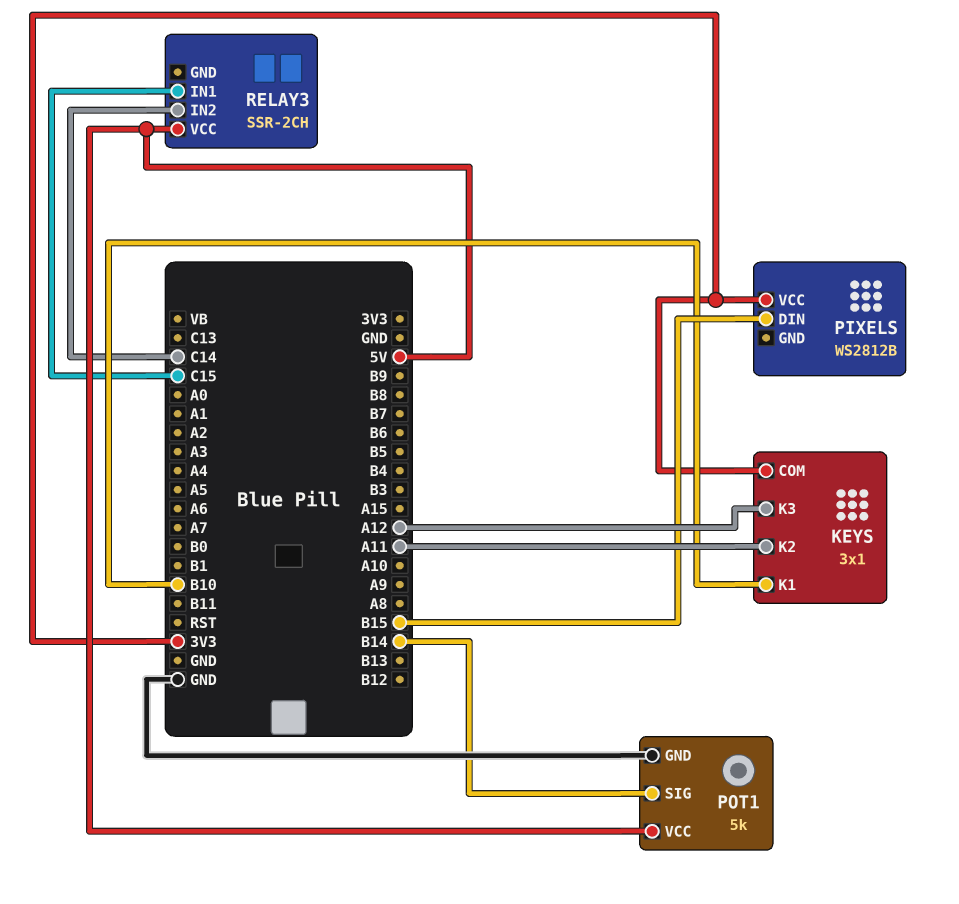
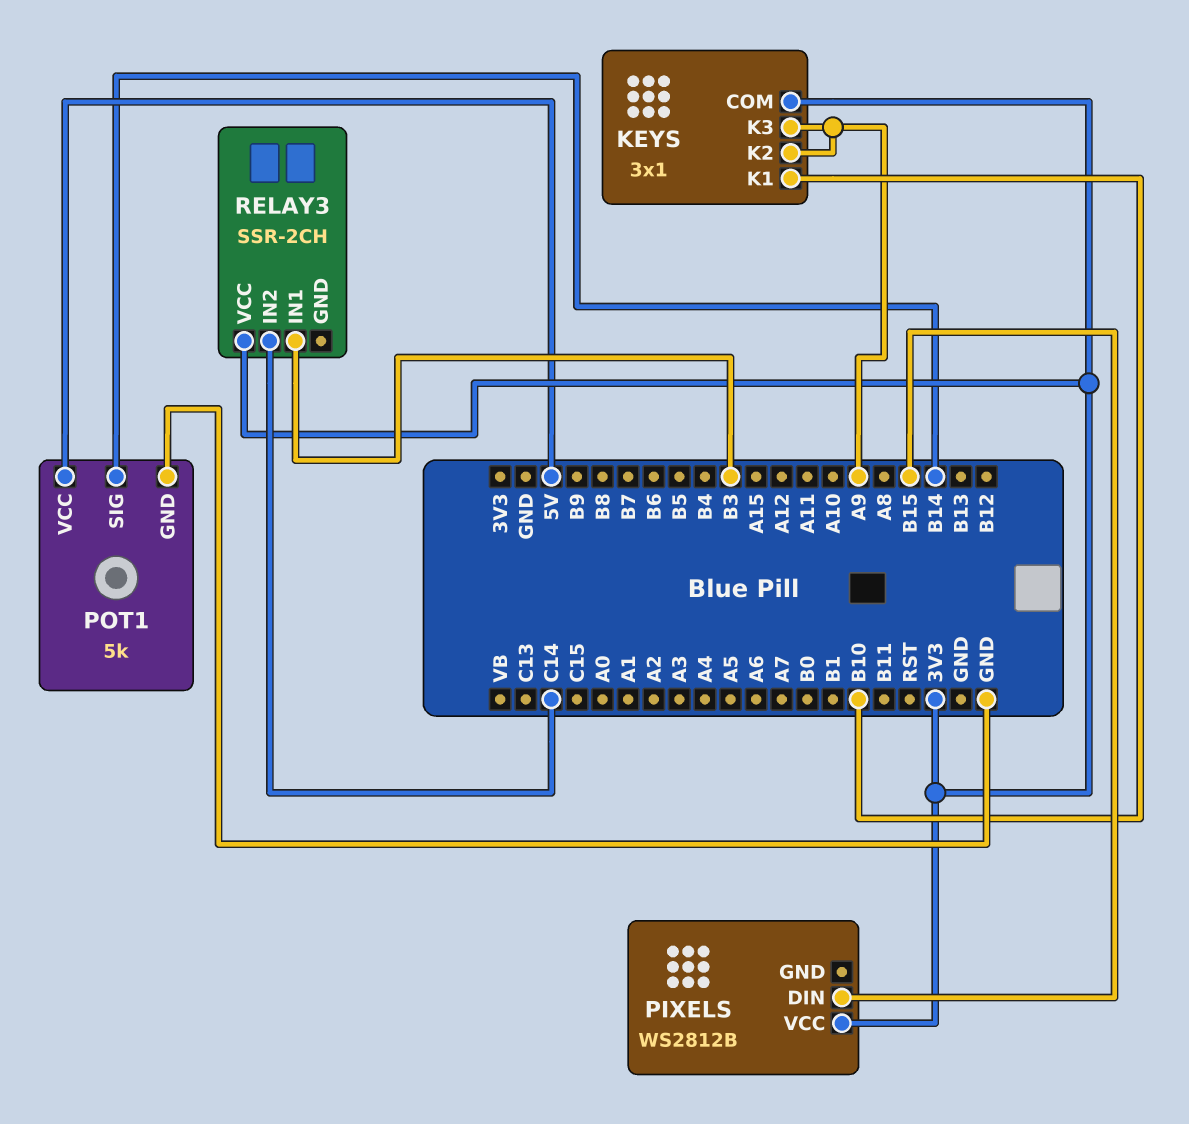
KEYS pin K2: A11 -> A9
KEYS pin K3: A12 -> A9
RELAY3 pin IN1: C15 -> B3
RELAY3 pin VCC: 5V -> 3V3

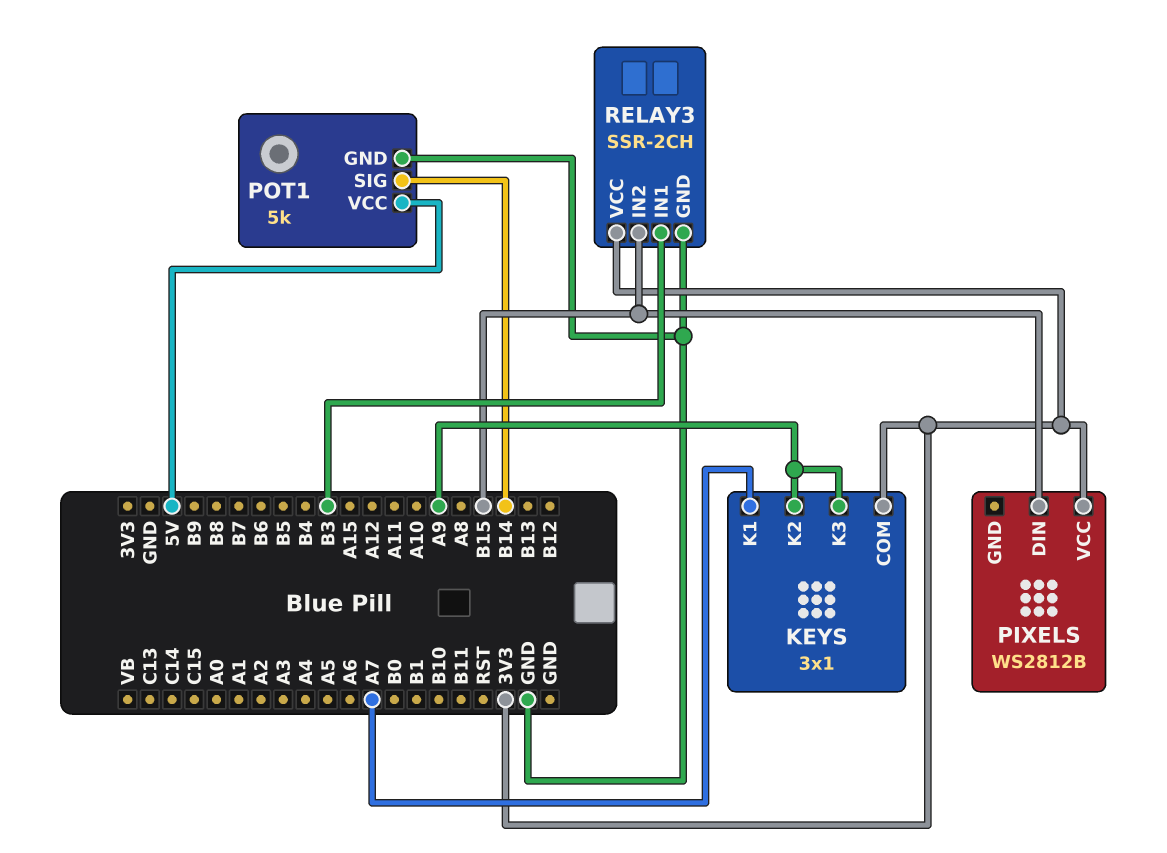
KEYS pin K1: B10 -> A7
RELAY3 pin GND: none -> GND
RELAY3 pin IN2: C14 -> B15

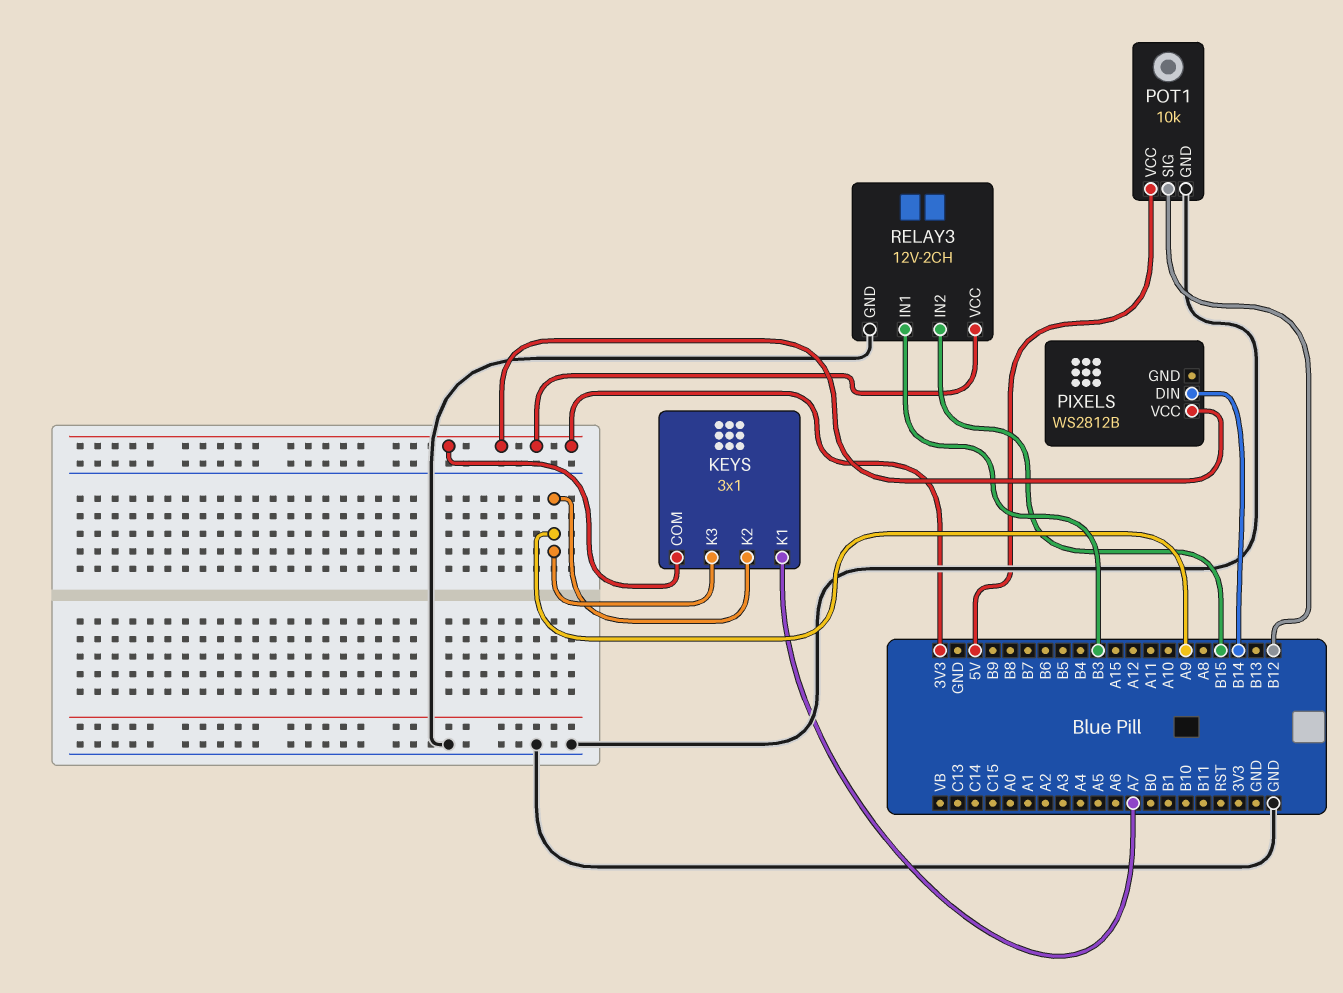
PIXELS pin DIN: B15 -> B14
POT1: 5k -> 10k
POT1 pin SIG: B14 -> B12
RELAY3: SSR-2CH -> 12V-2CH

